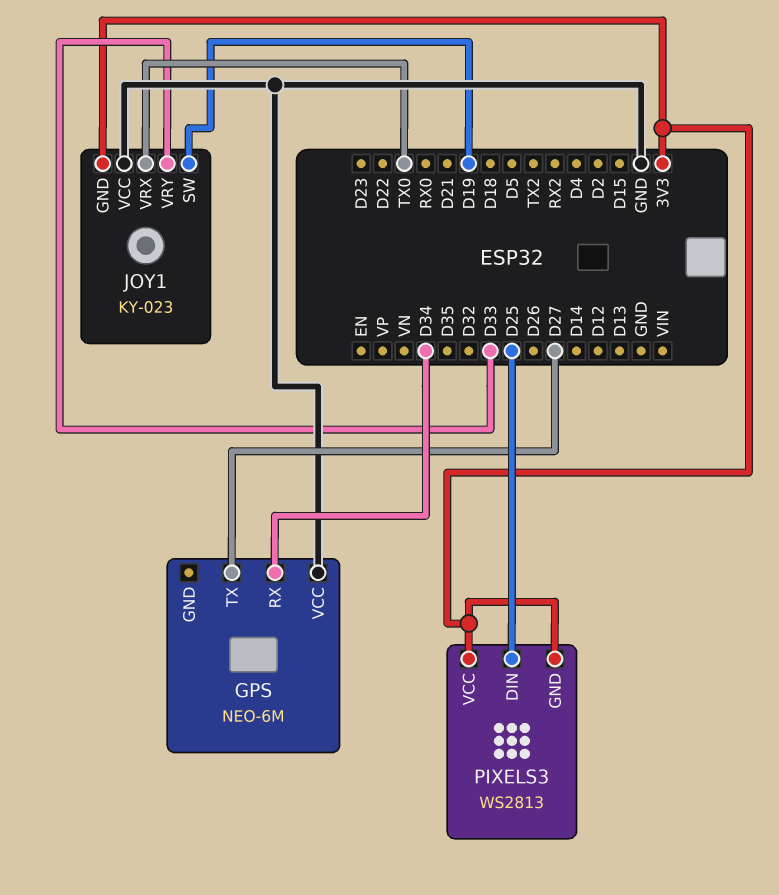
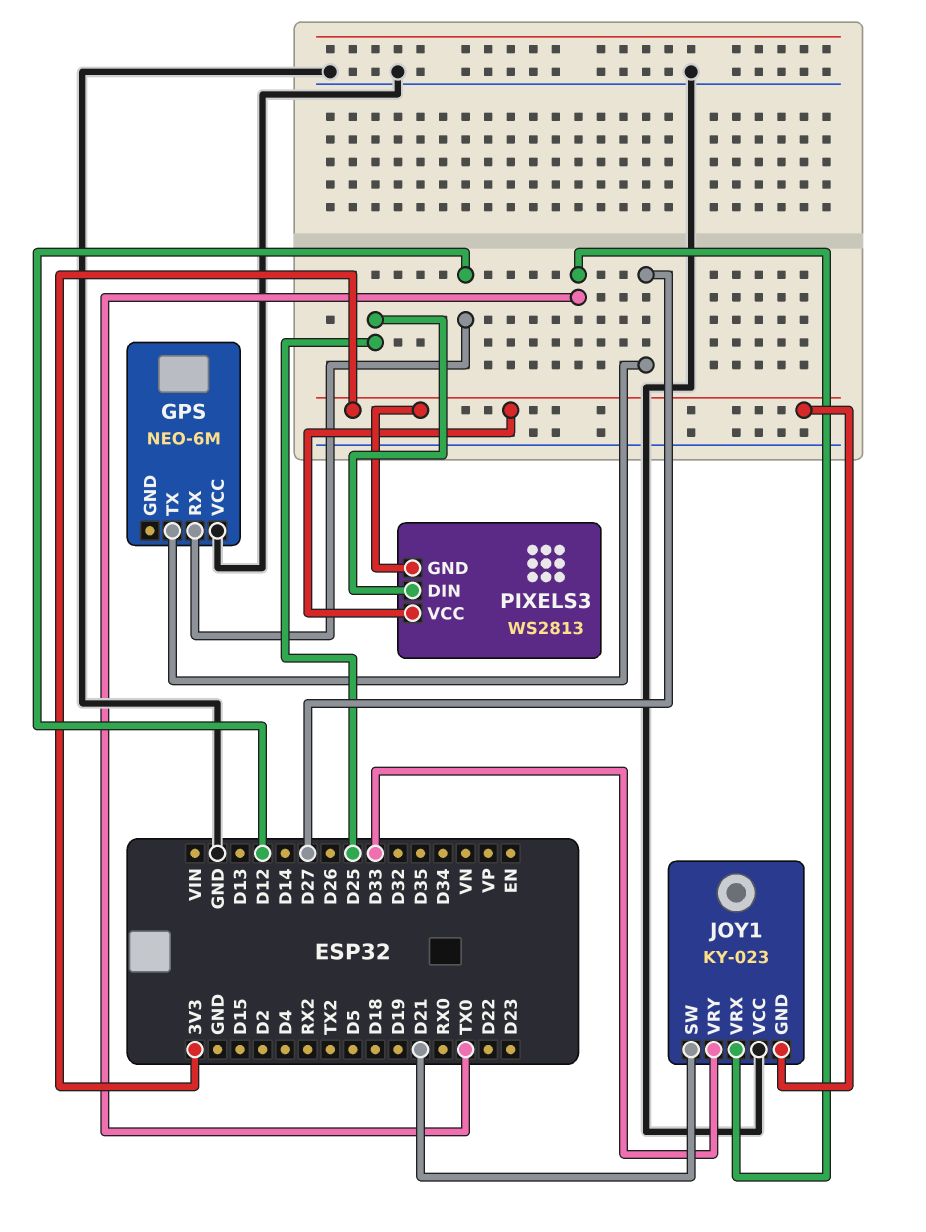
GPS pin RX: D34 -> D12
JOY1 pin SW: D19 -> D21

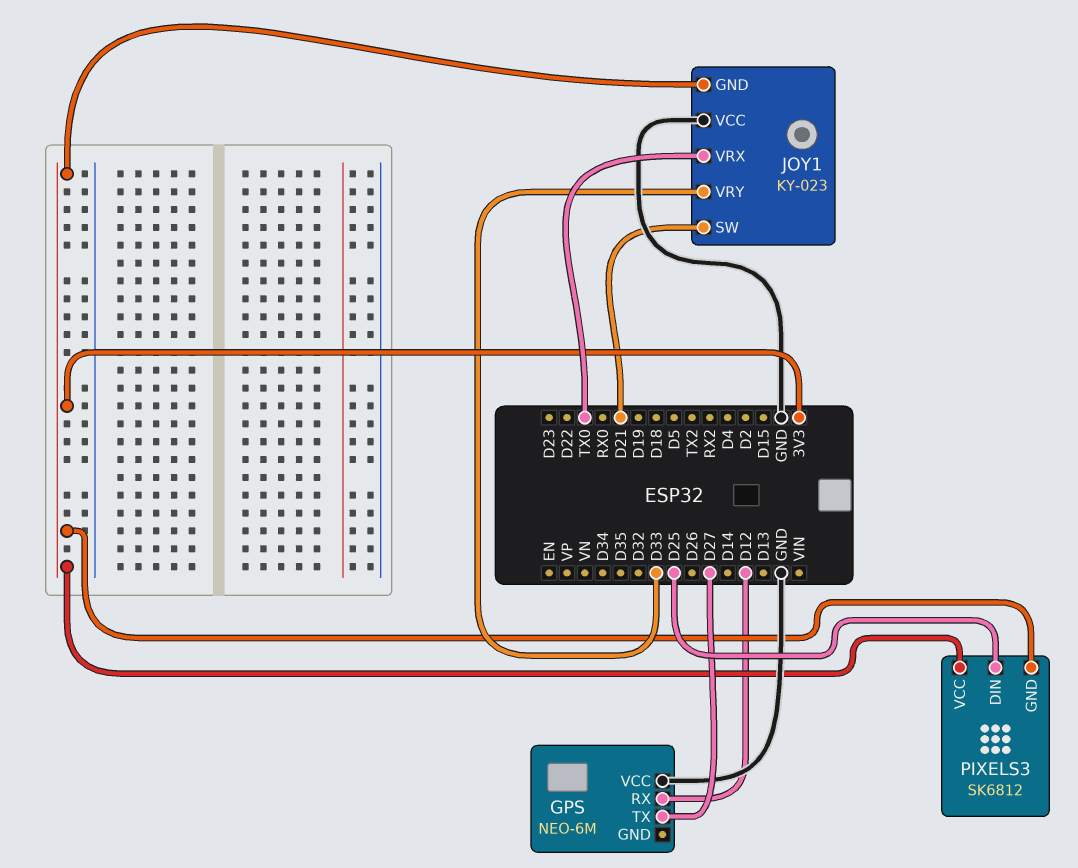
PIXELS3: WS2813 -> SK6812

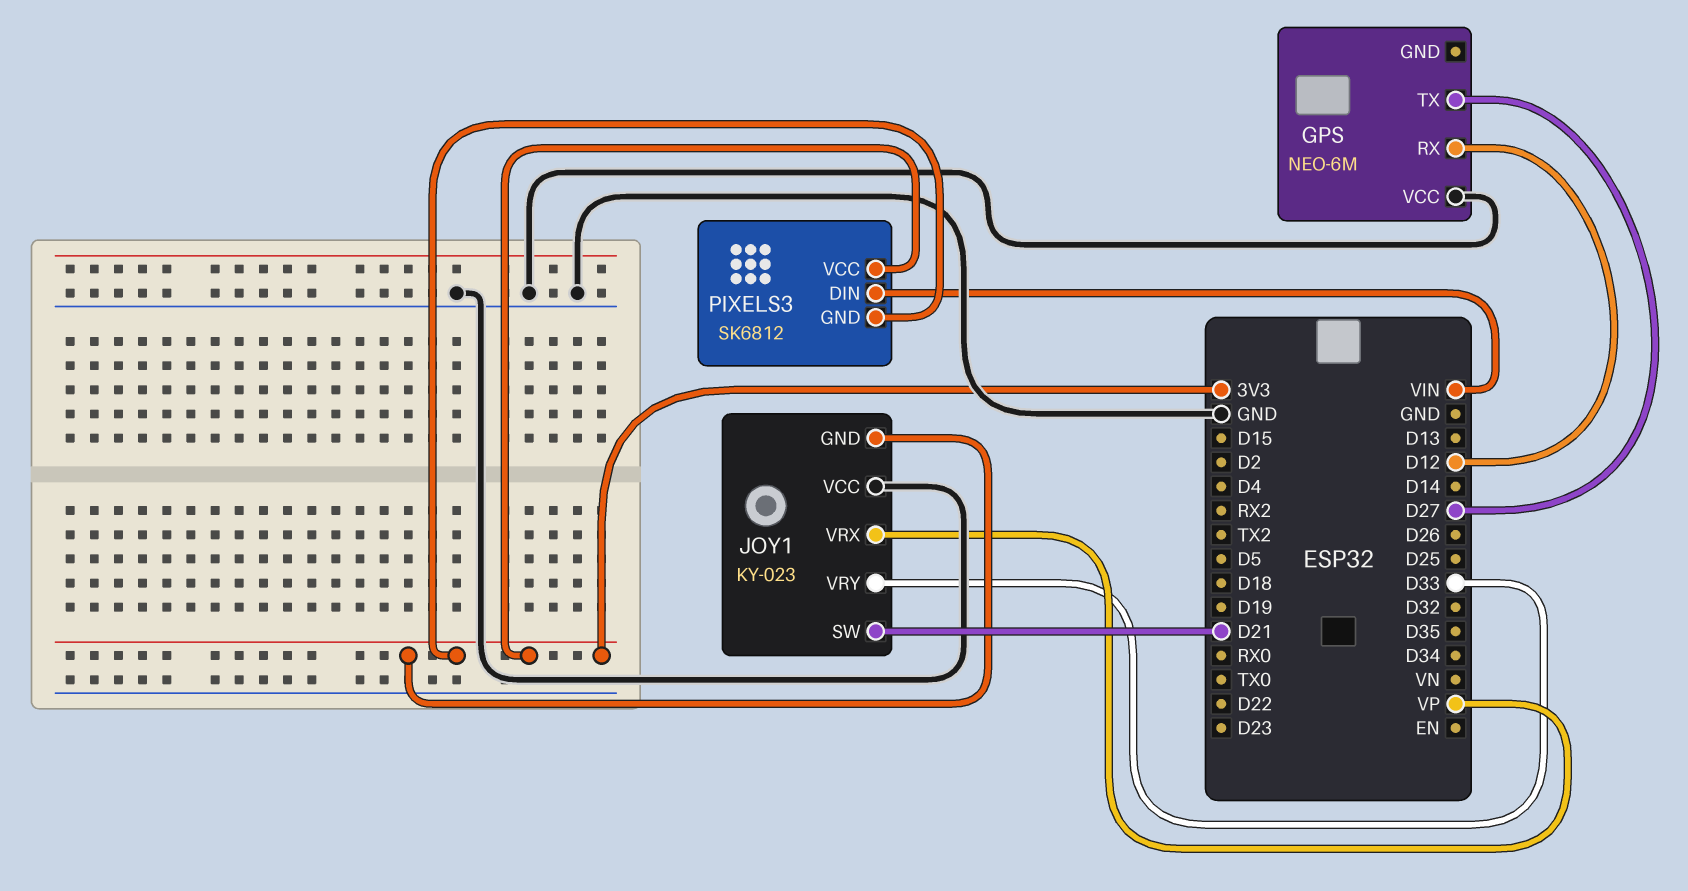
JOY1 pin VRX: TX0 -> VP
PIXELS3 pin DIN: D25 -> VIN

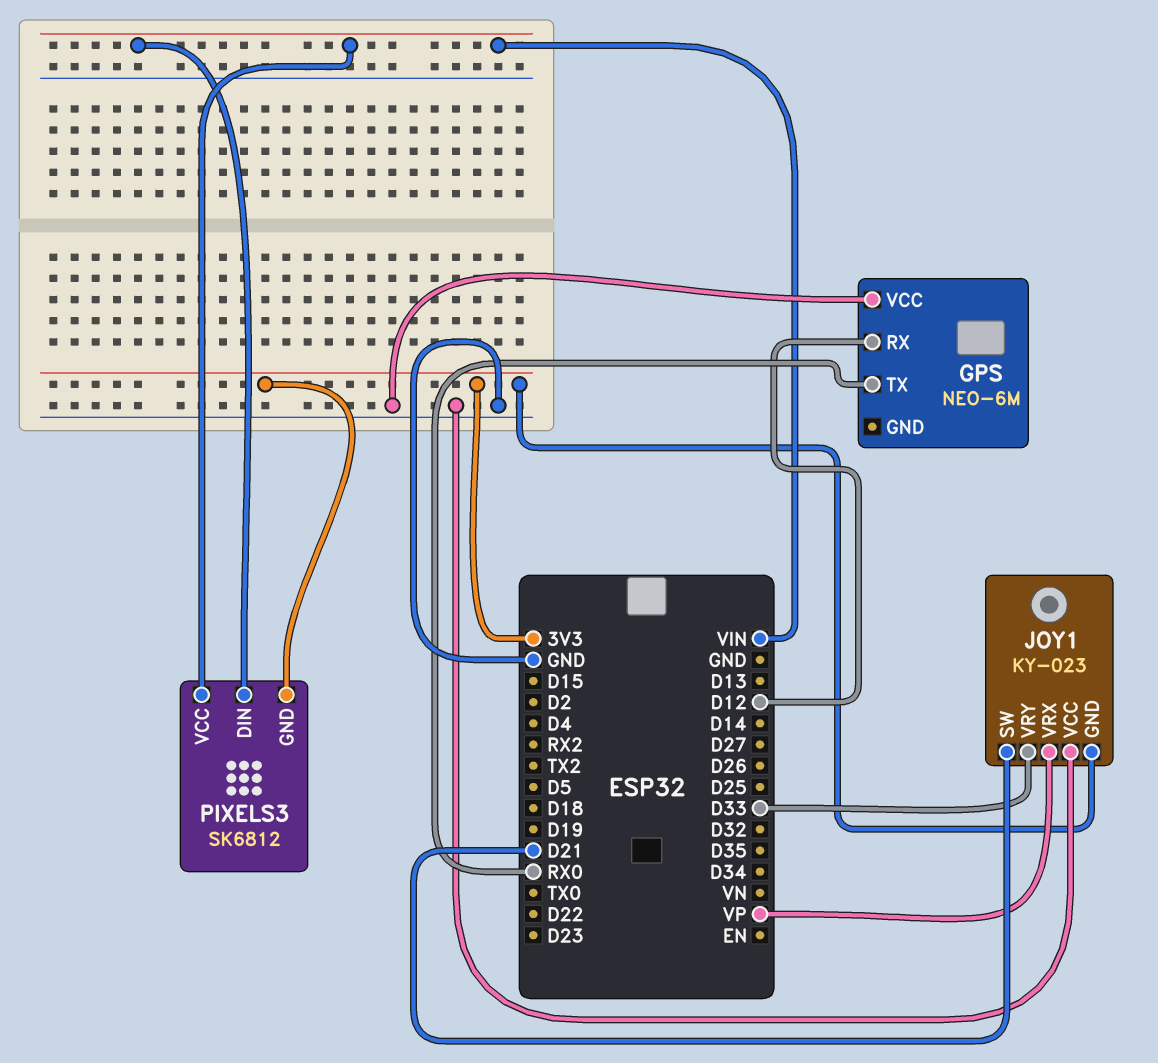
GPS pin TX: D27 -> RX0
PIXELS3 pin VCC: 3V3 -> VIN

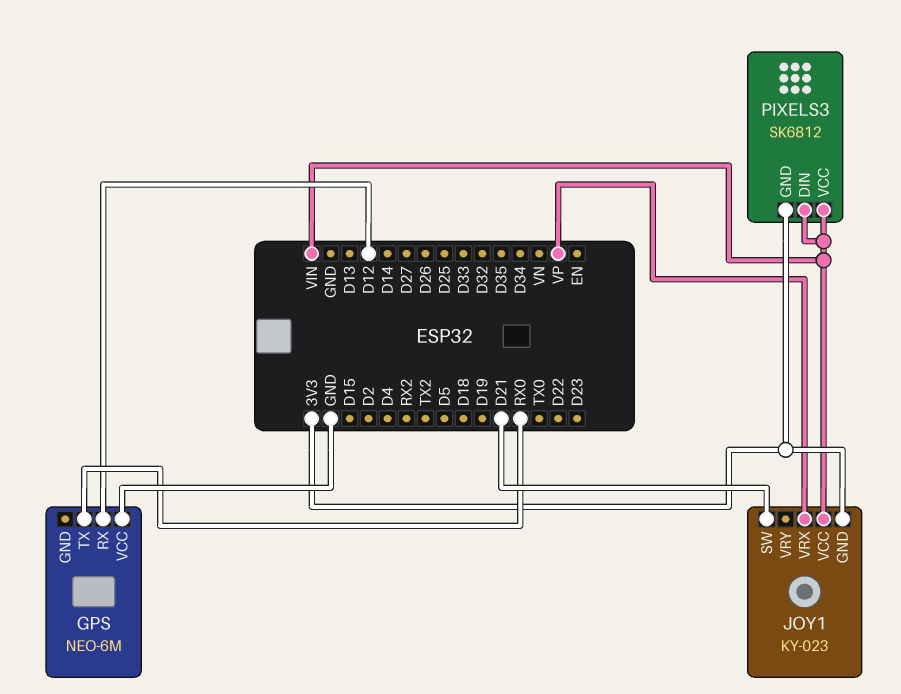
JOY1 pin VCC: GND -> VIN
JOY1 pin VRY: D33 -> none

